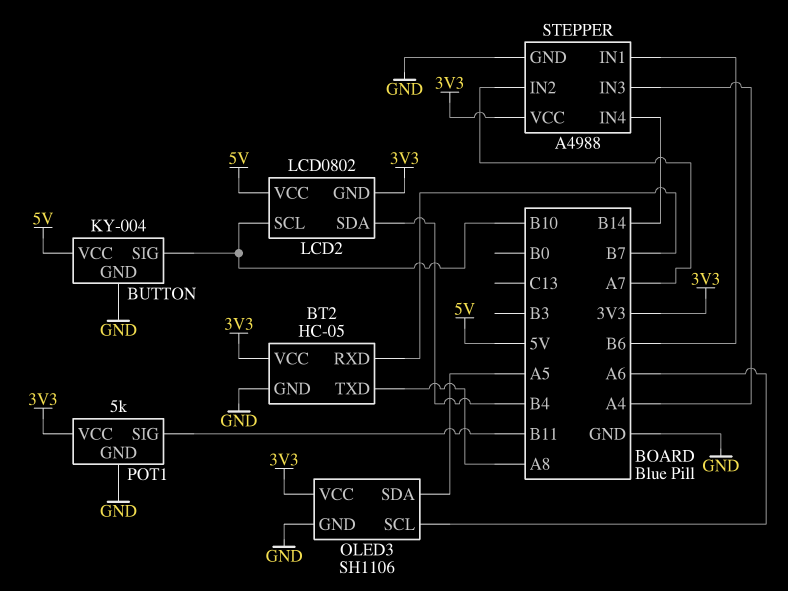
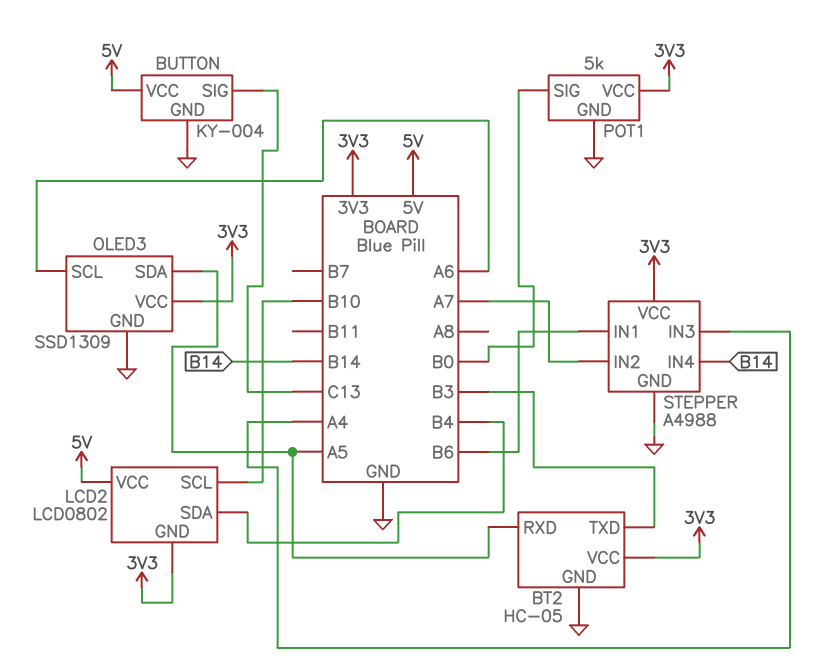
BT2 pin RXD: B7 -> A5
BT2 pin TXD: A8 -> B3
BUTTON pin SIG: B10 -> C13
OLED3: SH1106 -> SSD1309
POT1 pin SIG: B11 -> B0

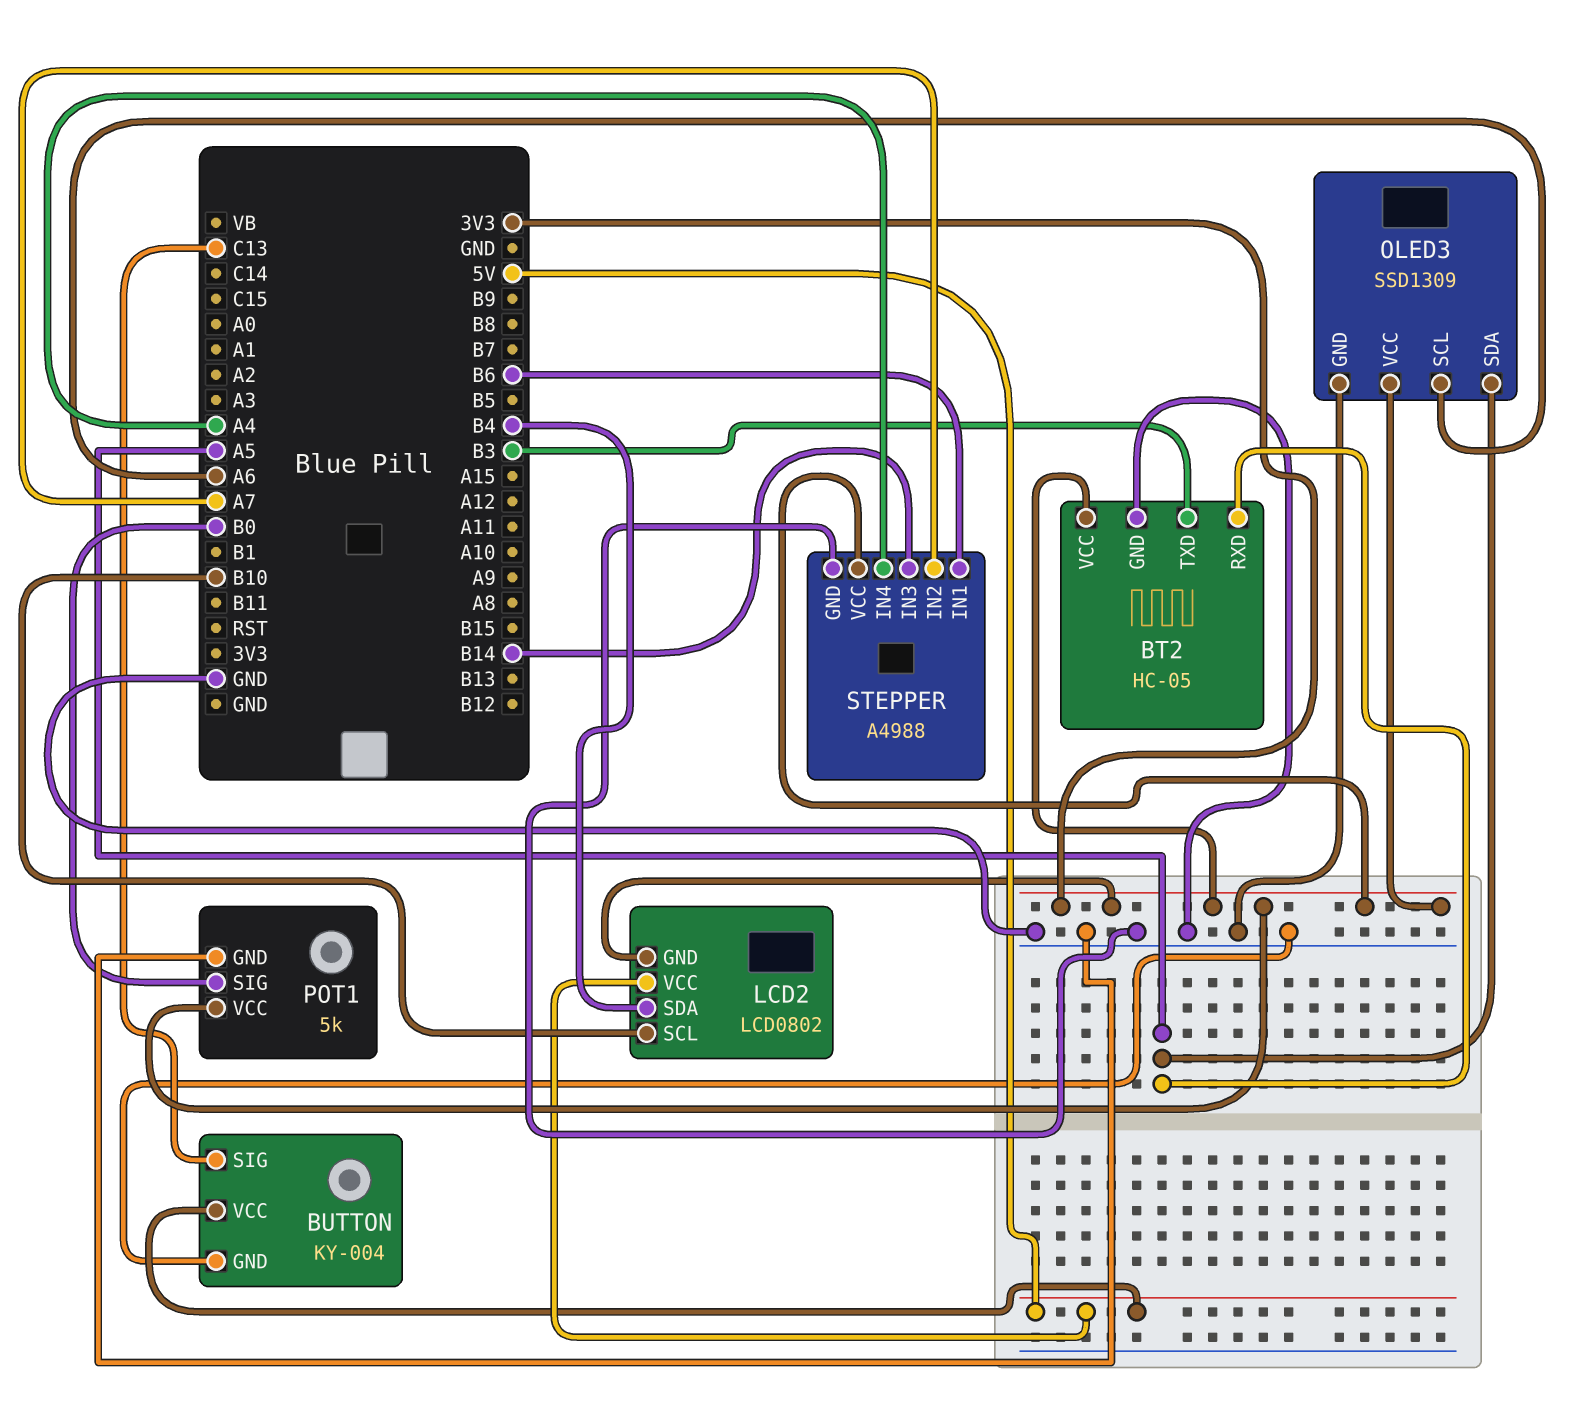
STEPPER pin IN3: A4 -> B14
STEPPER pin IN4: B14 -> A4

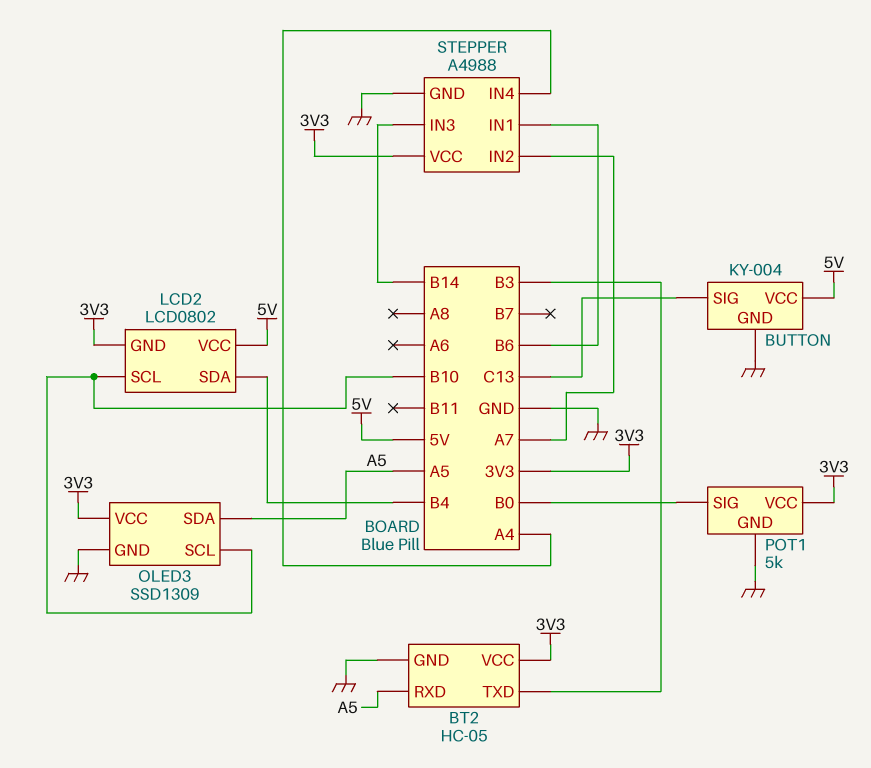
OLED3 pin SCL: A6 -> B10

